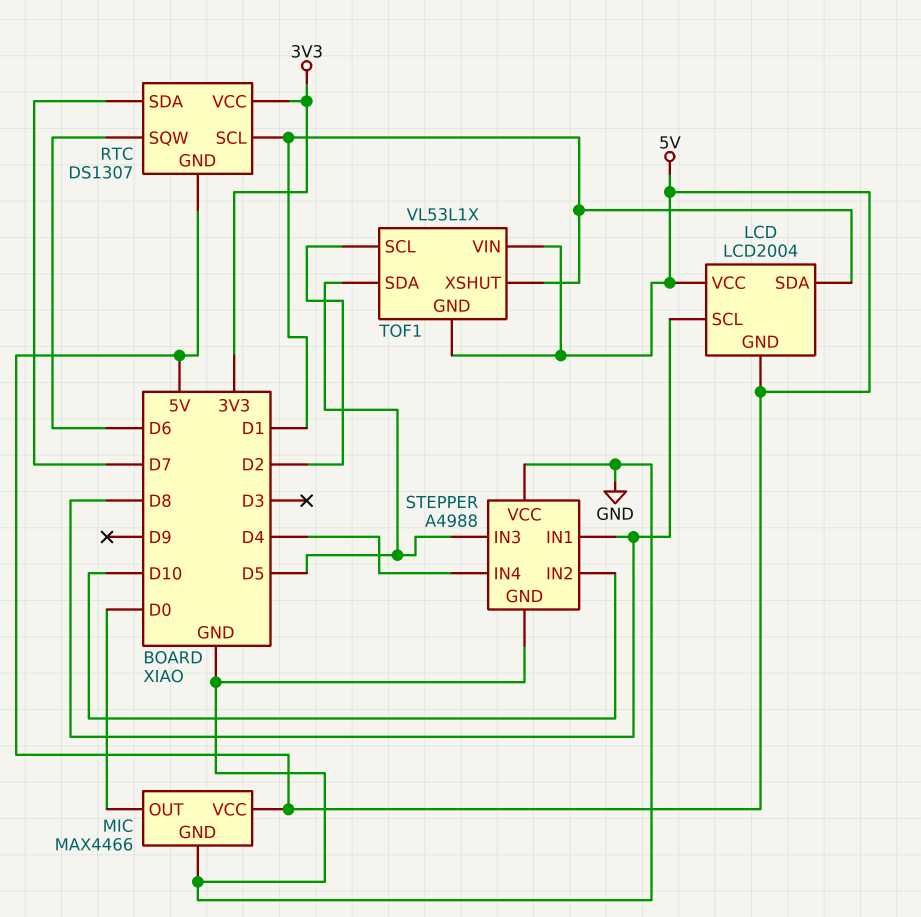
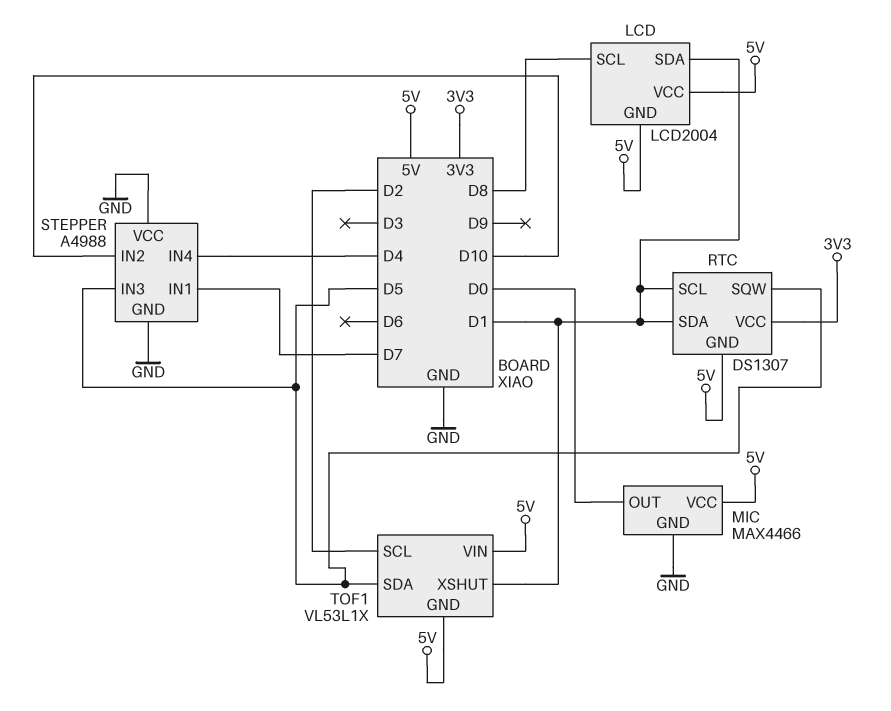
RTC pin SDA: D7 -> D1
RTC pin SQW: D6 -> D5
STEPPER pin IN1: D8 -> D7

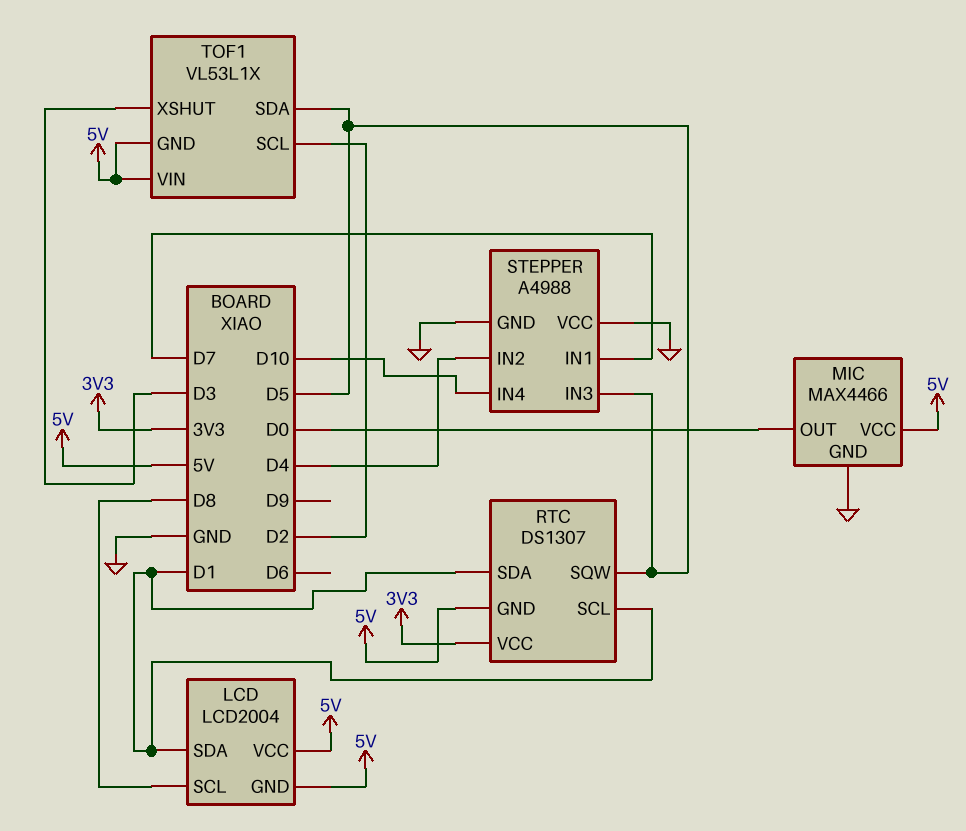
STEPPER pin IN2: D10 -> D4
STEPPER pin IN4: D4 -> D10
TOF1 pin XSHUT: D1 -> D3

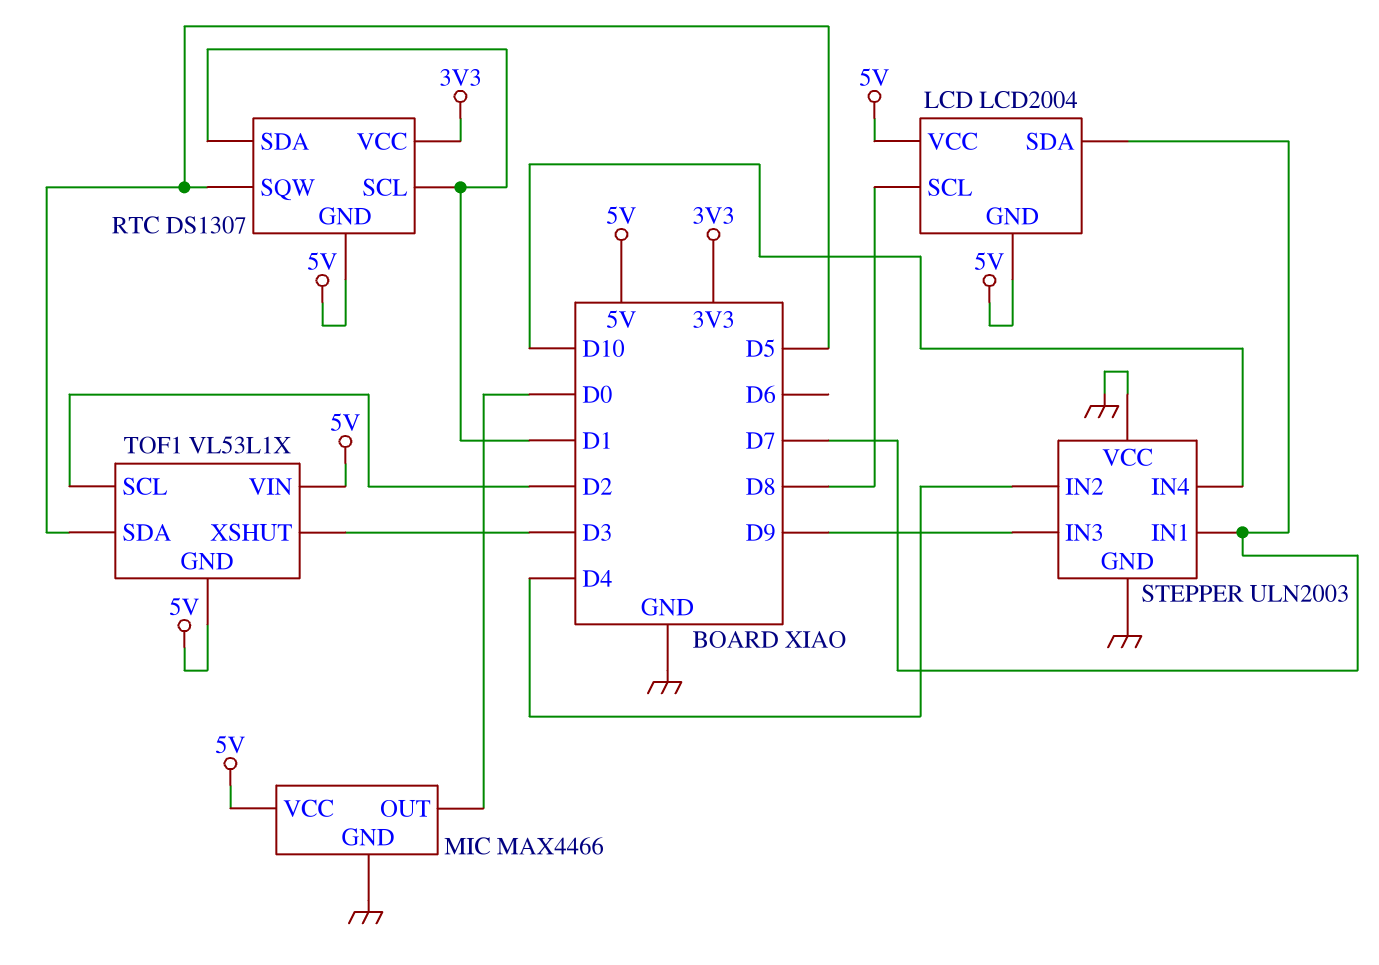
LCD pin SDA: D1 -> D7
STEPPER: A4988 -> ULN2003
STEPPER pin IN3: D5 -> D9

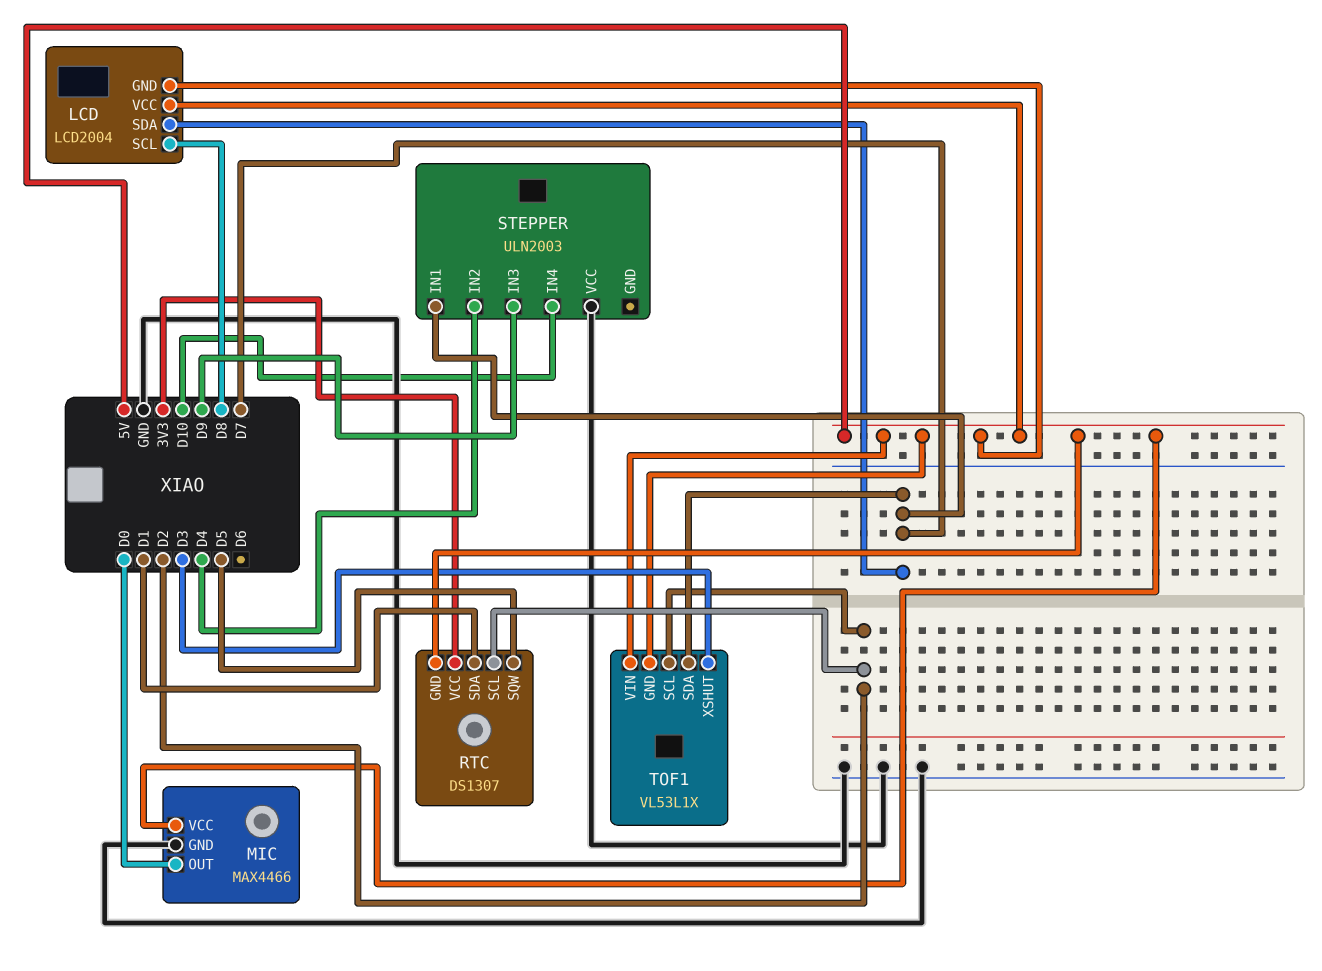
RTC pin SCL: D1 -> D2
STEPPER pin GND: GND -> none
TOF1 pin SDA: D5 -> D7

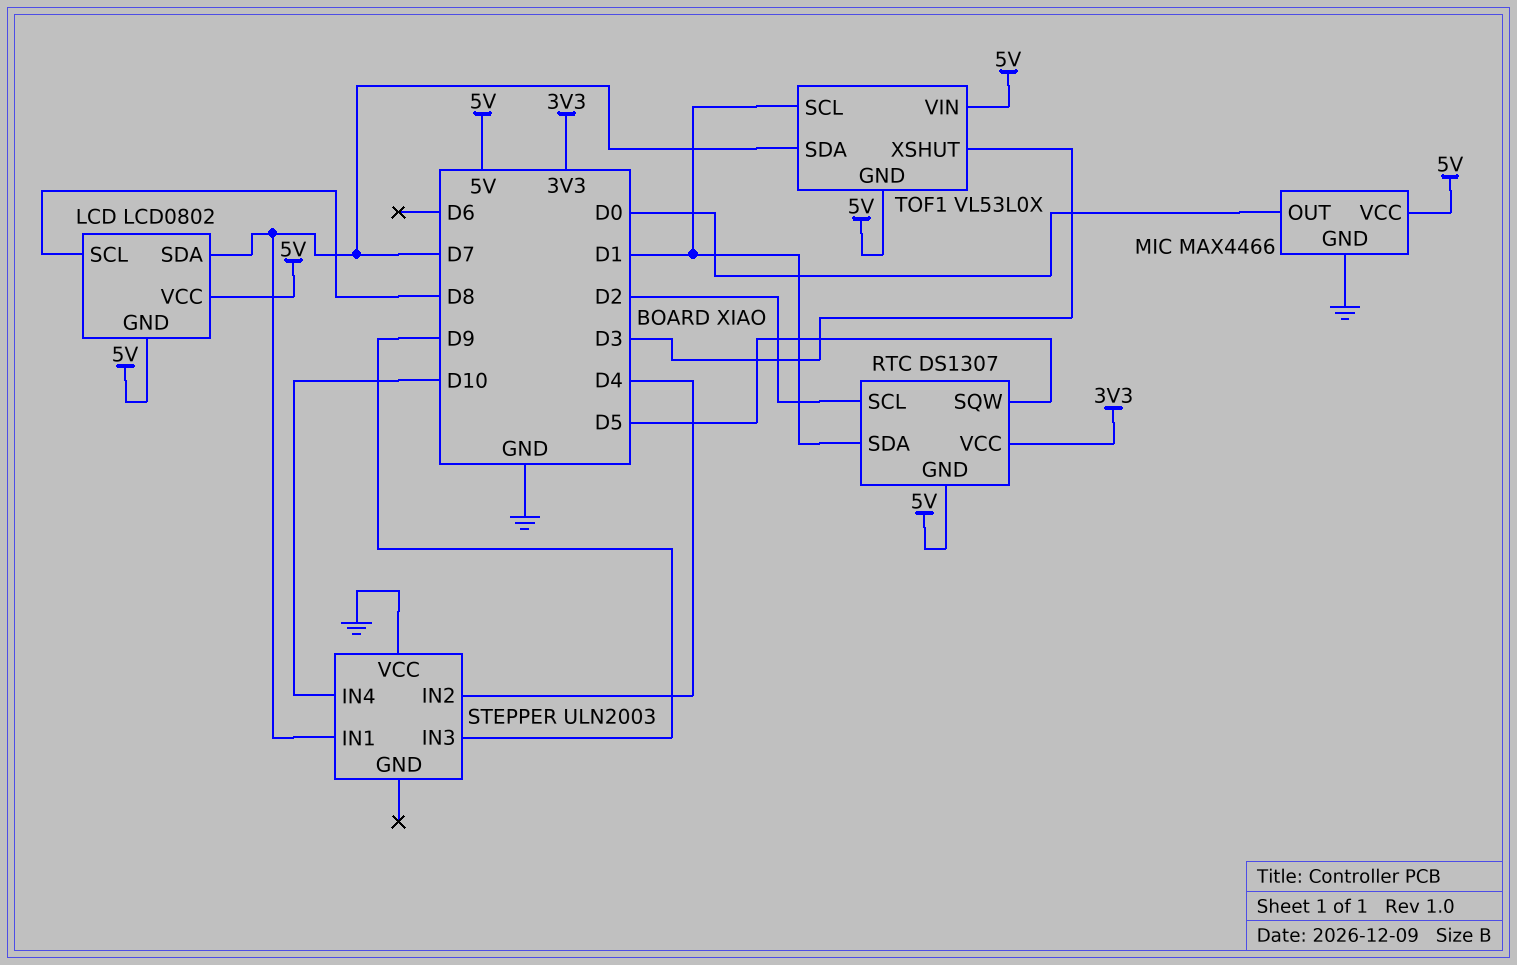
LCD: LCD2004 -> LCD0802
TOF1: VL53L1X -> VL53L0X
TOF1 pin SCL: D2 -> D1

